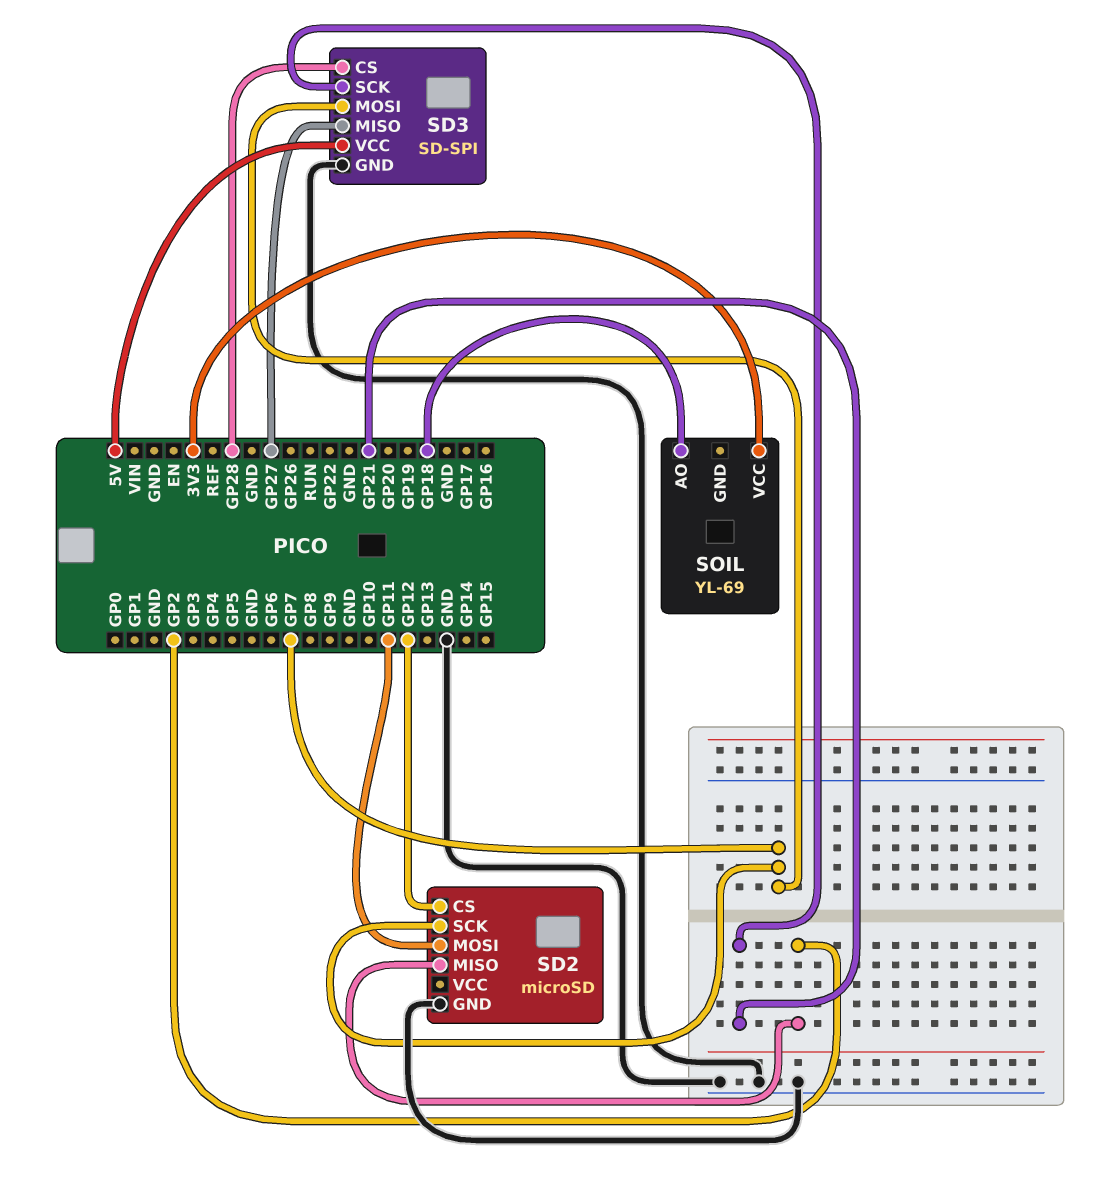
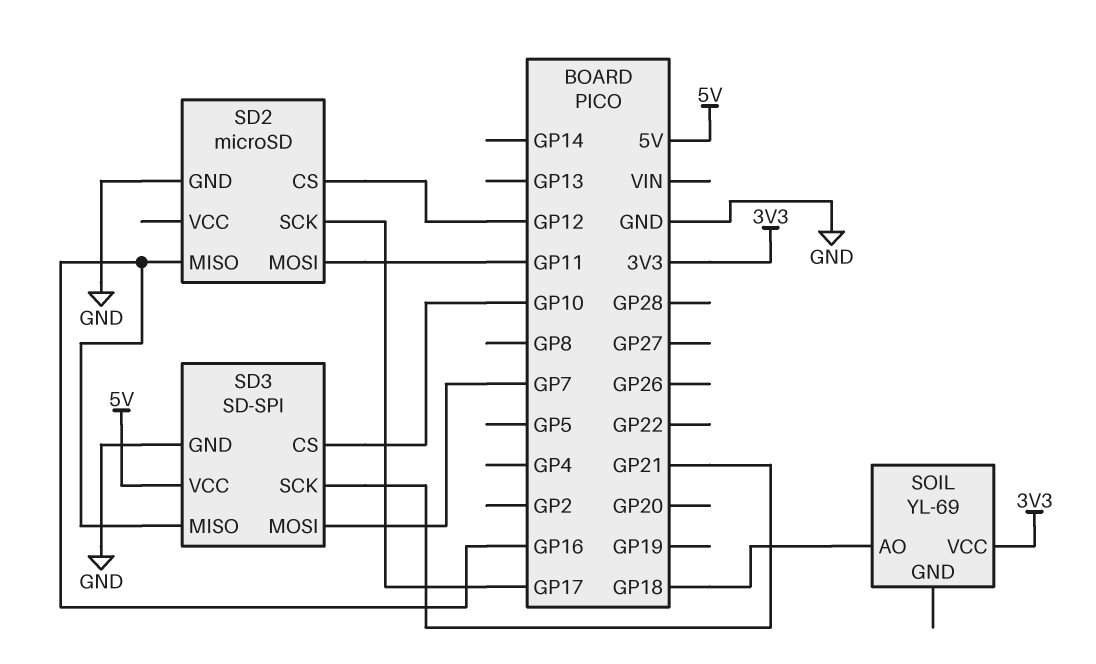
SD2 pin MISO: GP2 -> GP16
SD2 pin SCK: GP7 -> GP17
SD3 pin CS: GP28 -> GP10
SD3 pin MISO: GP27 -> GP16

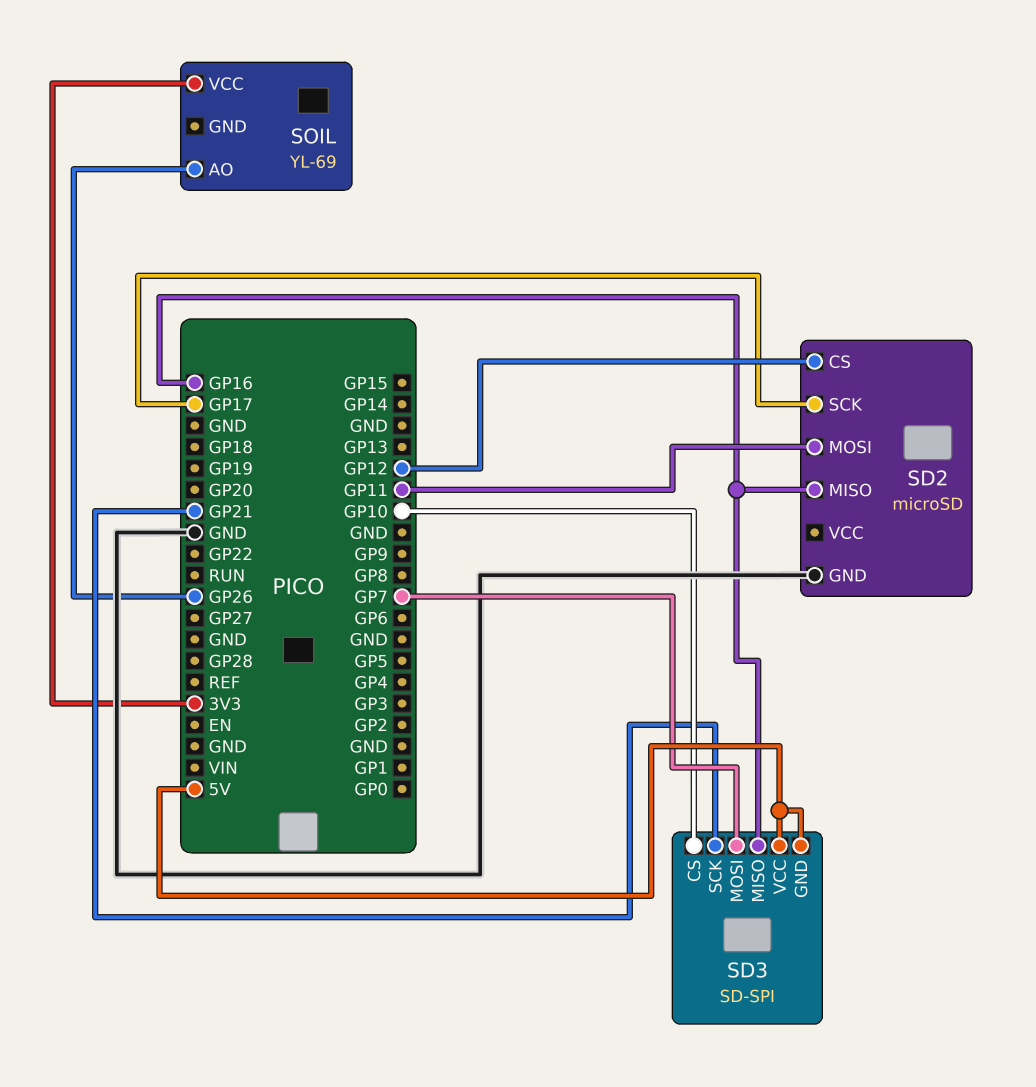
SD3 pin GND: GND -> 5V
SOIL pin AO: GP18 -> GP26

